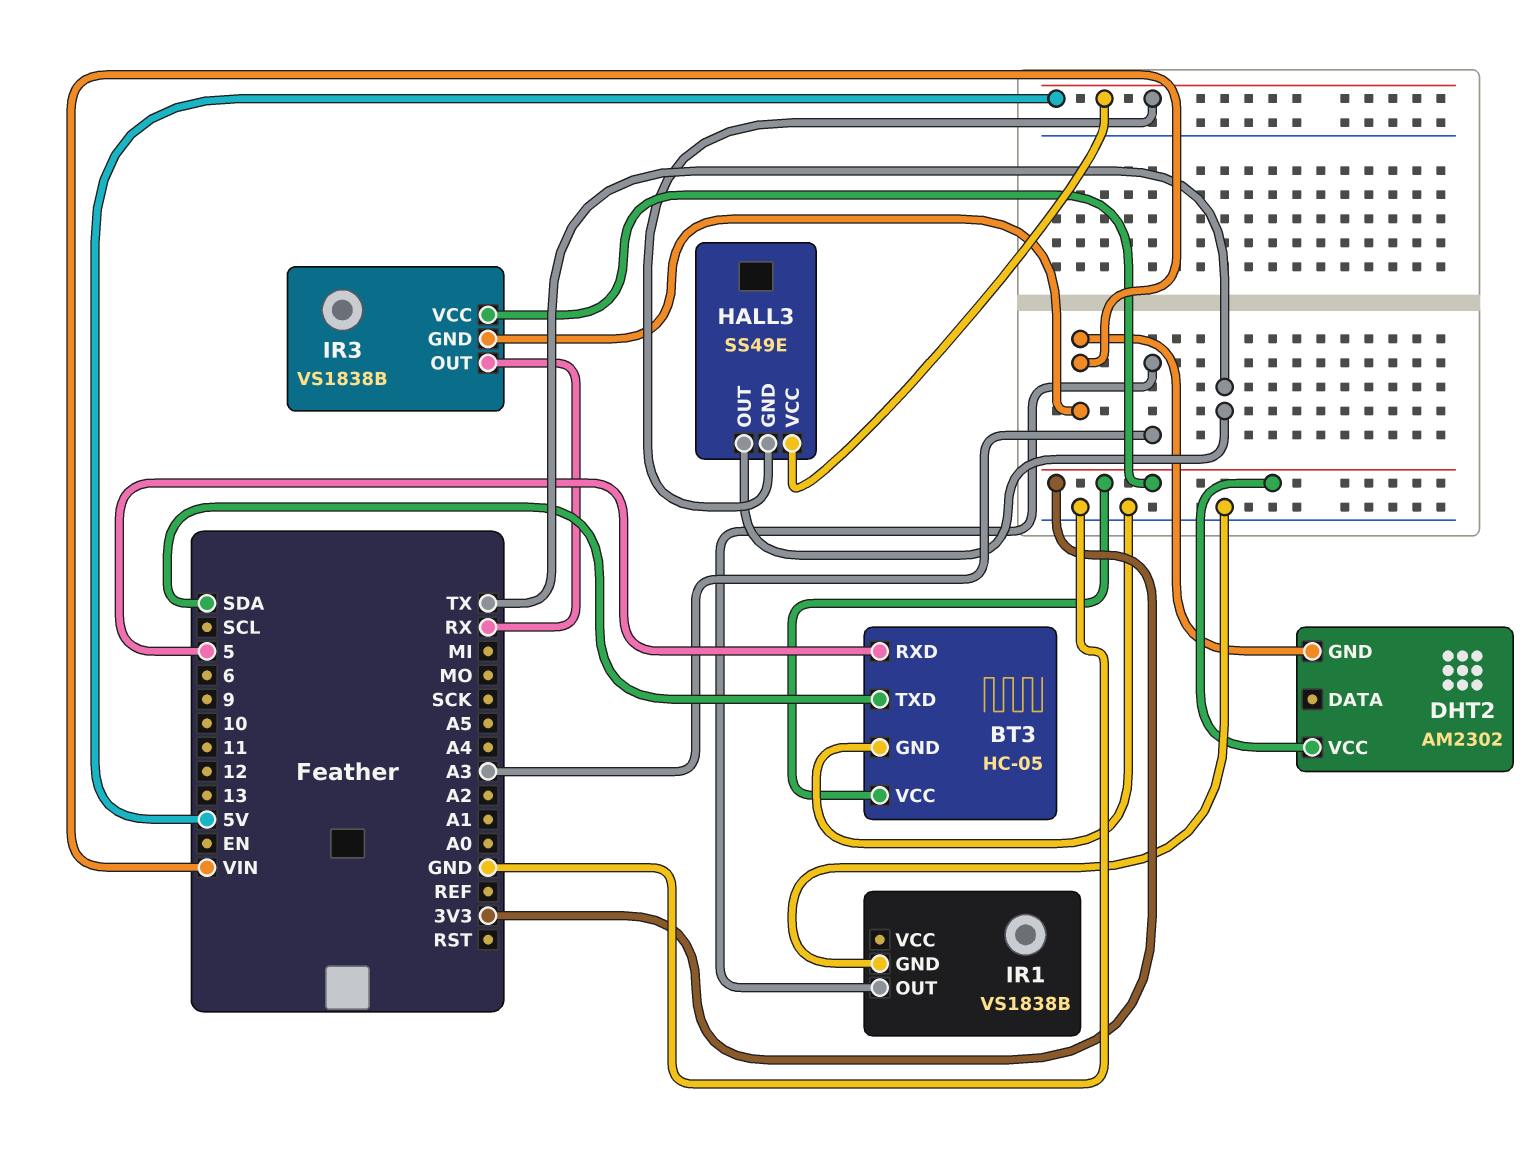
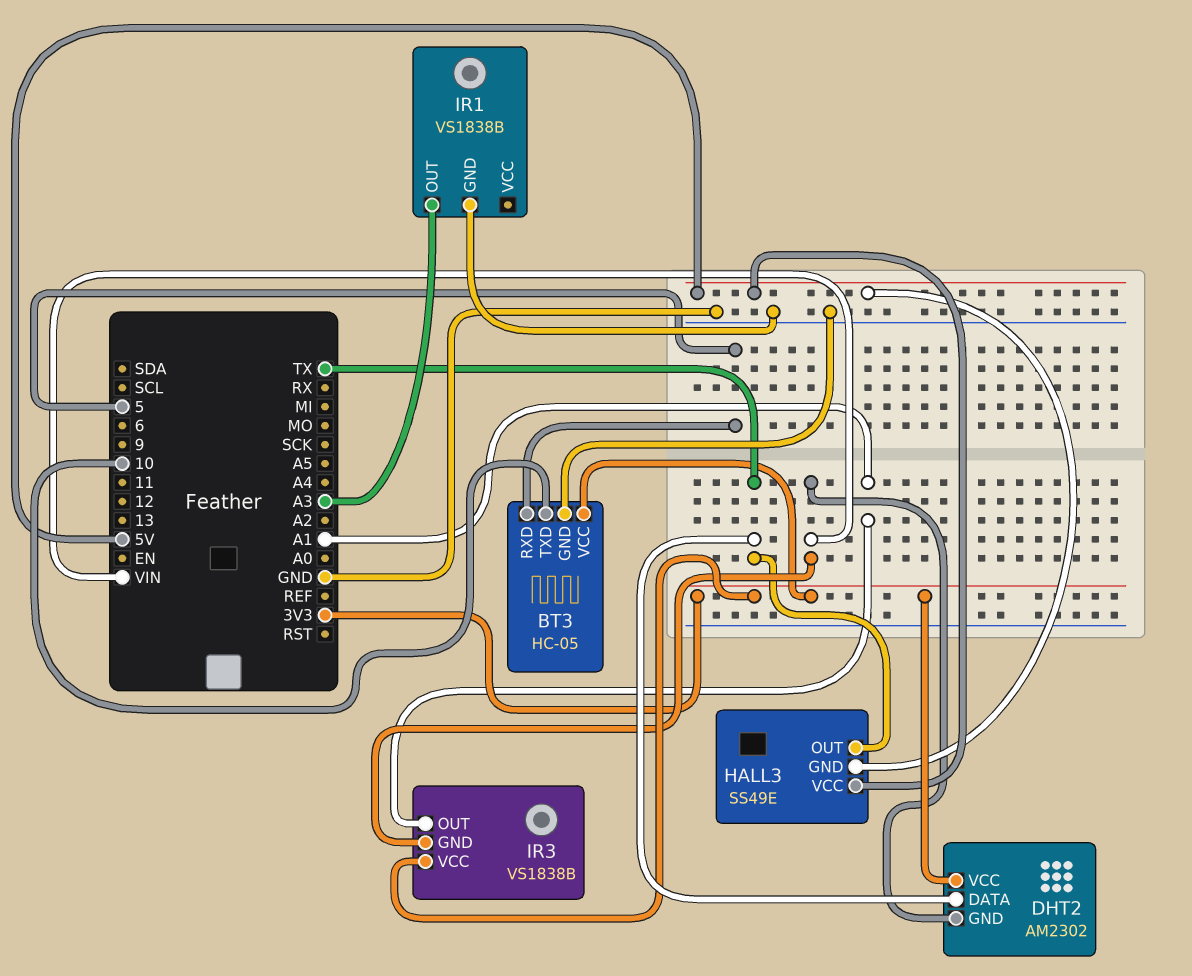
BT3 pin TXD: SDA -> 10
DHT2 pin DATA: none -> TX
IR3 pin OUT: RX -> A1

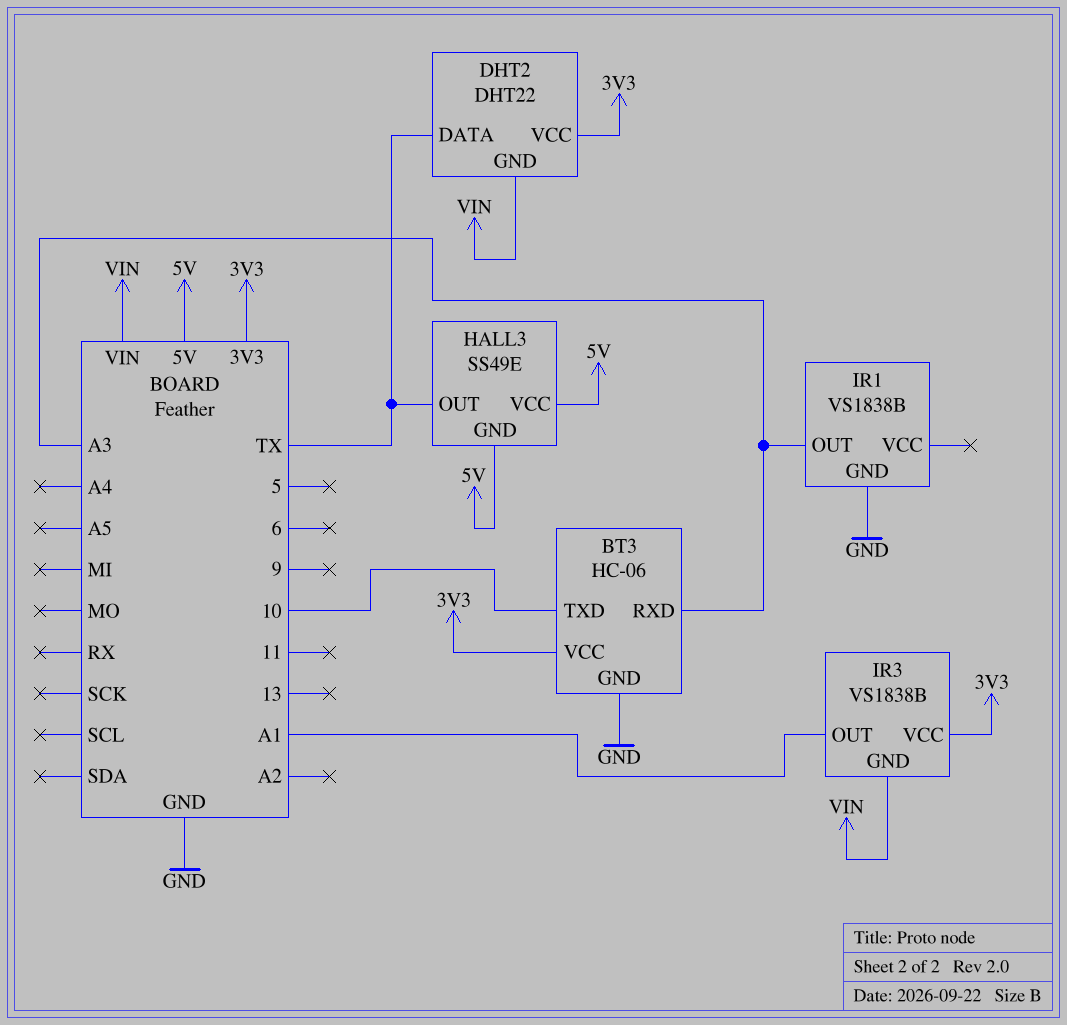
BT3: HC-05 -> HC-06
BT3 pin RXD: 5 -> A3
DHT2: AM2302 -> DHT22

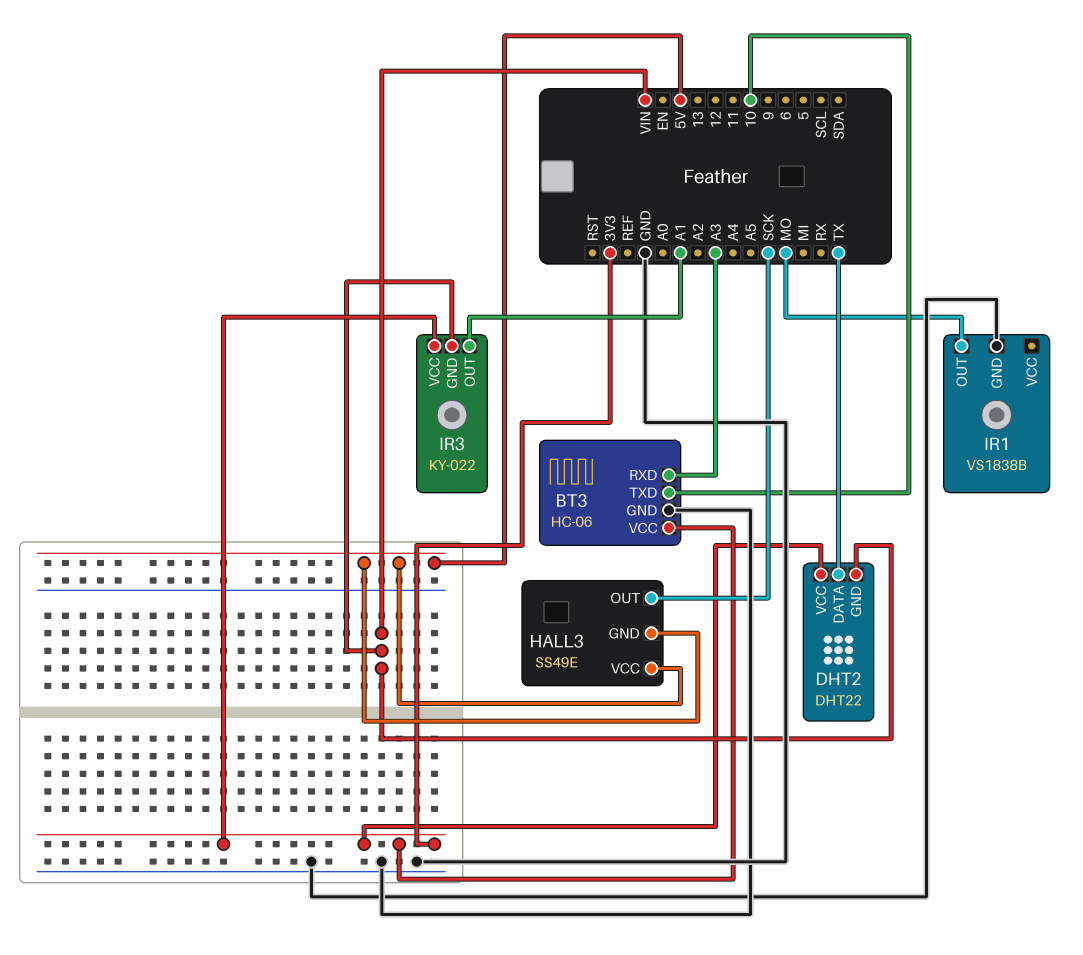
HALL3 pin OUT: TX -> SCK
IR1 pin OUT: A3 -> MO
IR3: VS1838B -> KY-022

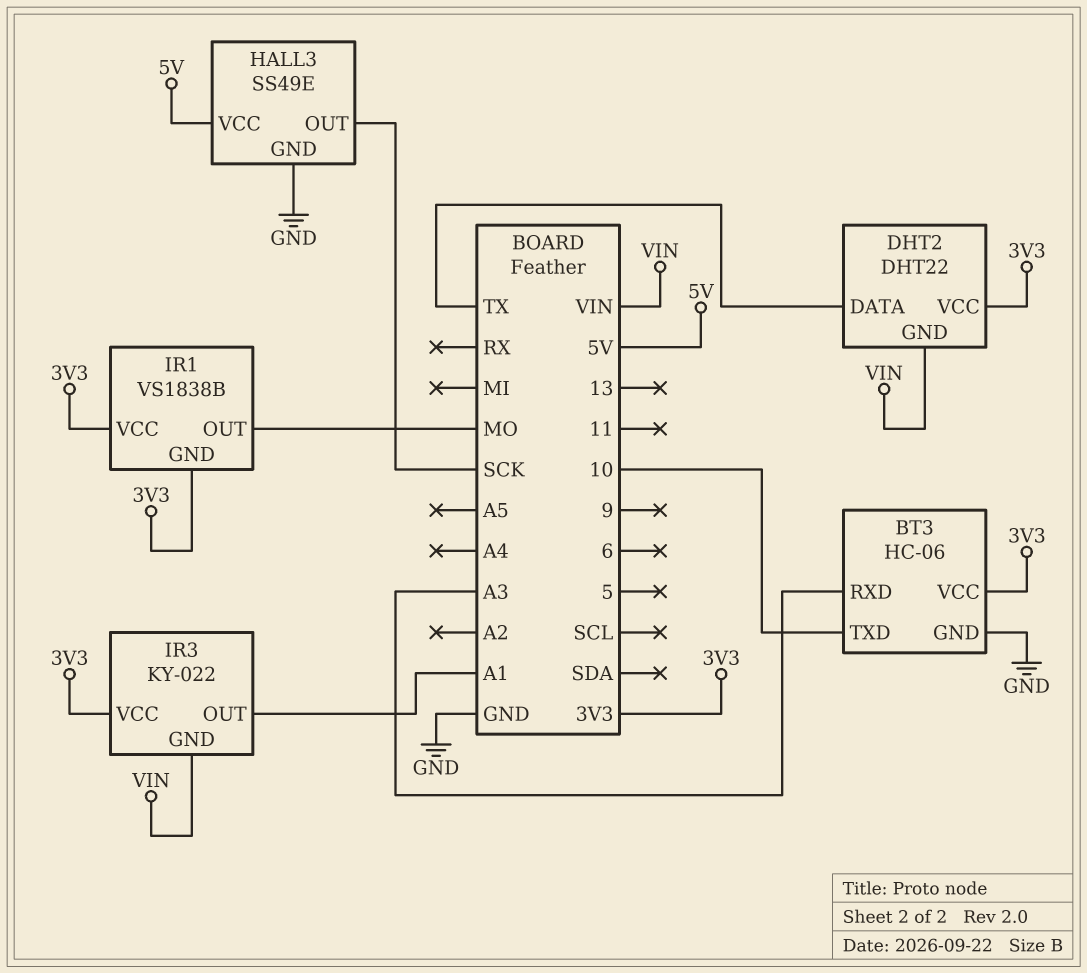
HALL3 pin GND: 5V -> GND
IR1 pin GND: GND -> 3V3
IR1 pin VCC: none -> 3V3

